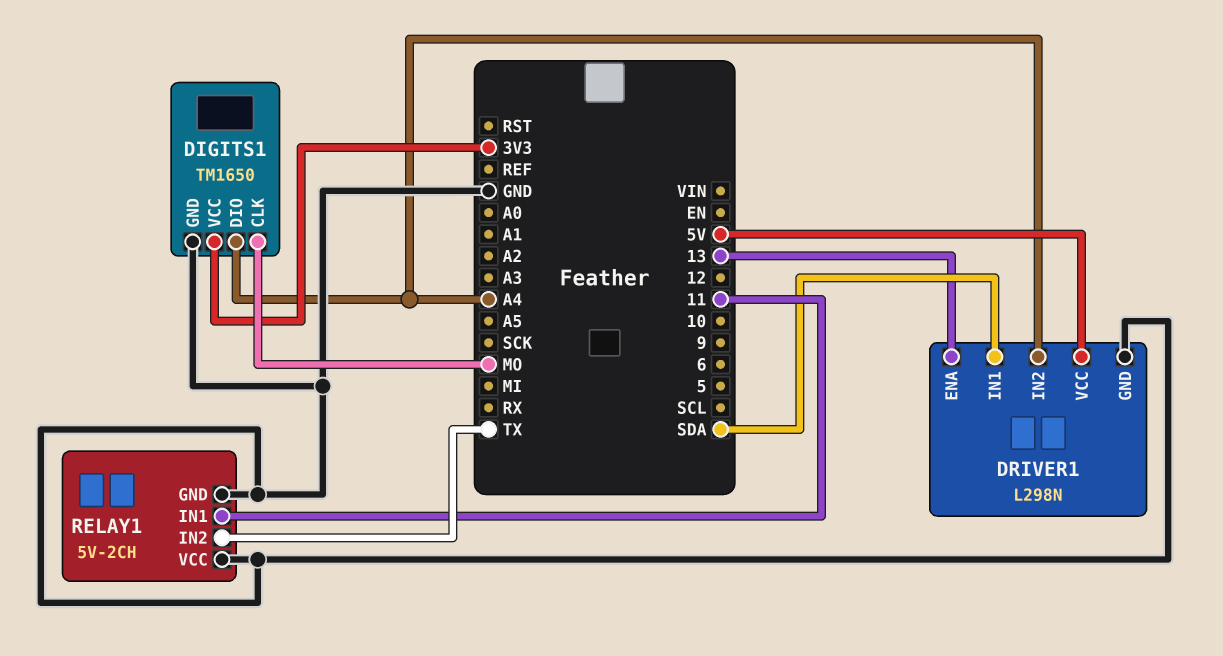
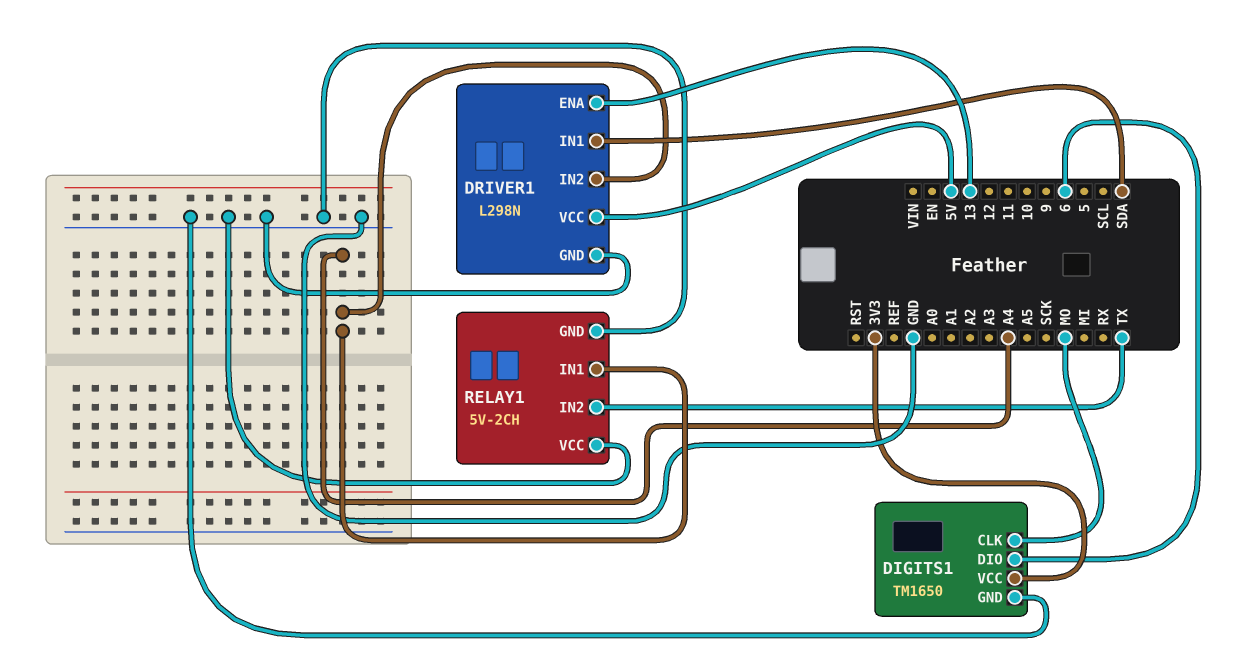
DIGITS1 pin DIO: A4 -> 6
RELAY1 pin IN1: 11 -> A4

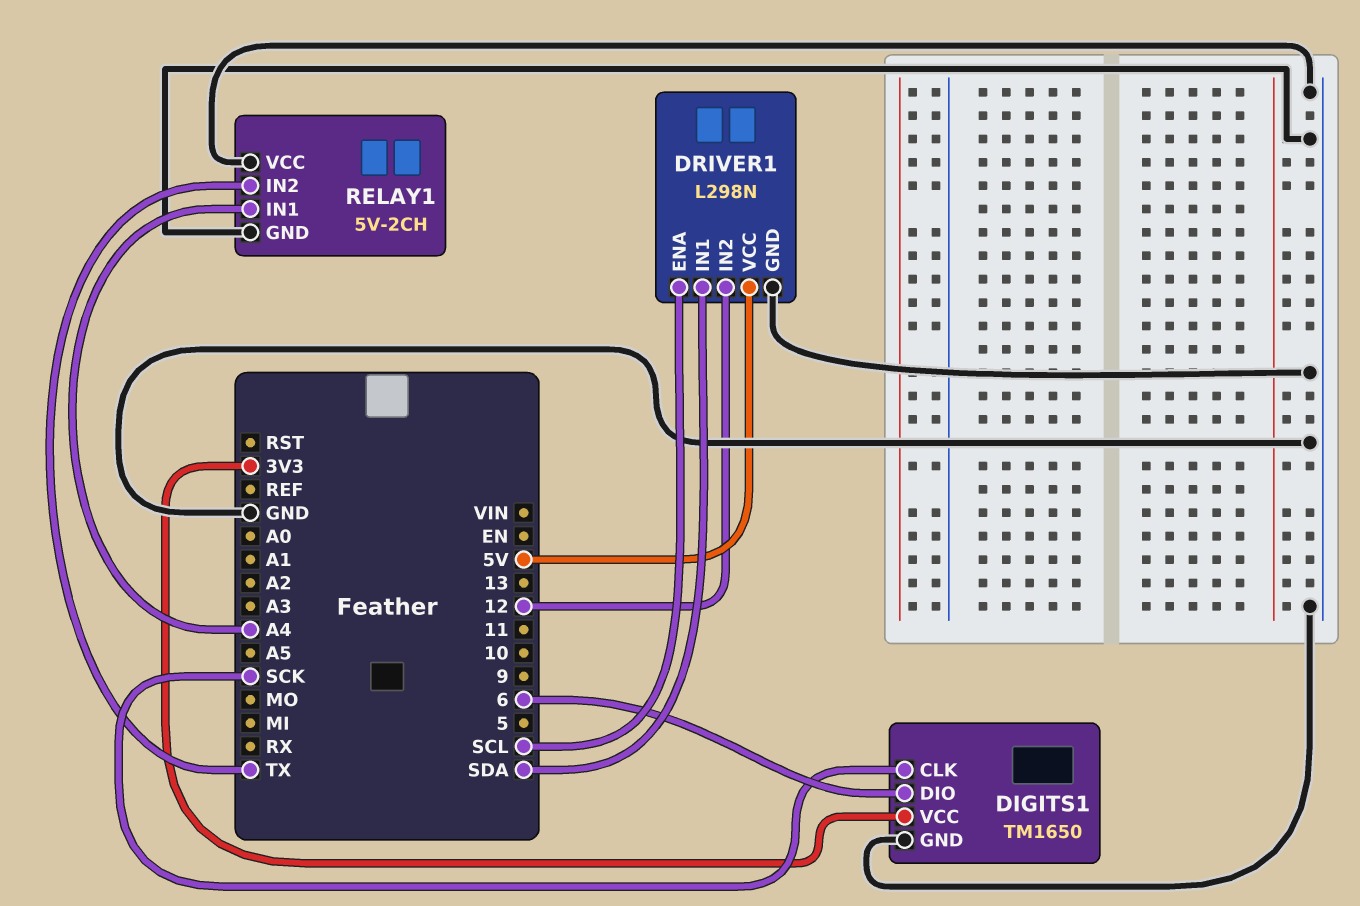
DIGITS1 pin CLK: MO -> SCK
DRIVER1 pin ENA: 13 -> SCL
DRIVER1 pin IN2: A4 -> 12

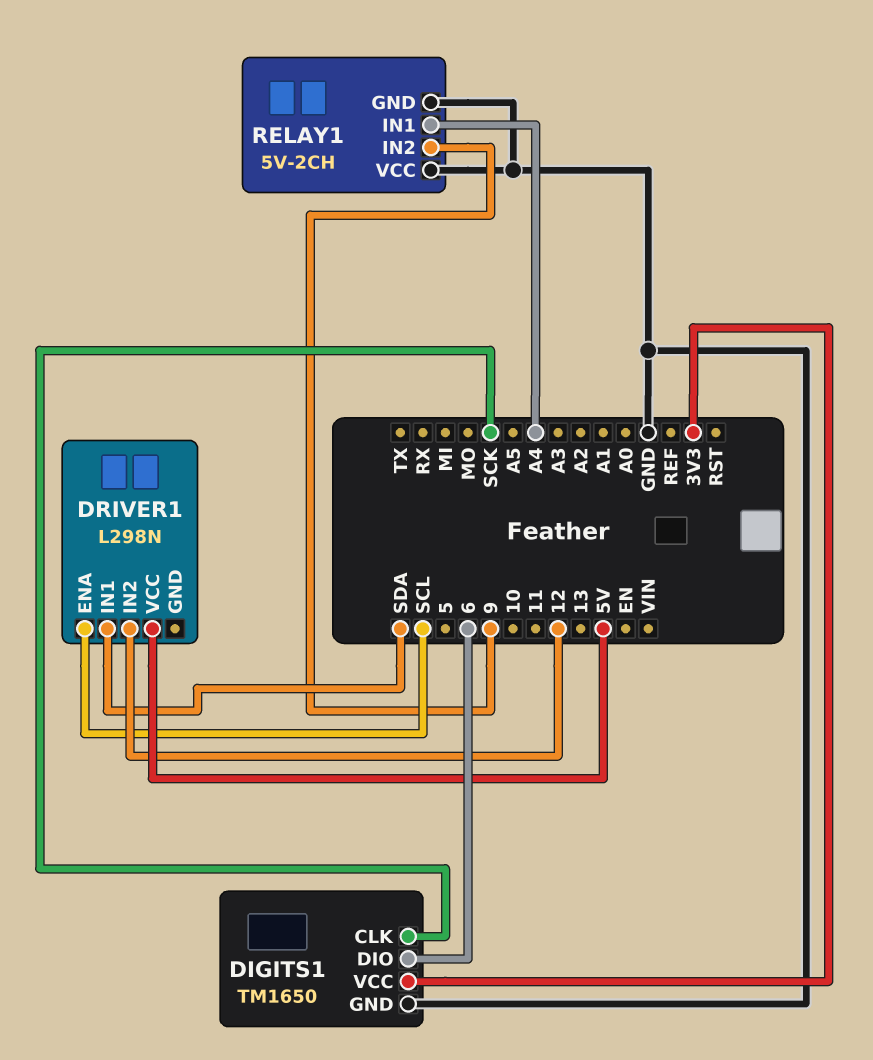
DRIVER1 pin GND: GND -> none
RELAY1 pin IN2: TX -> 9

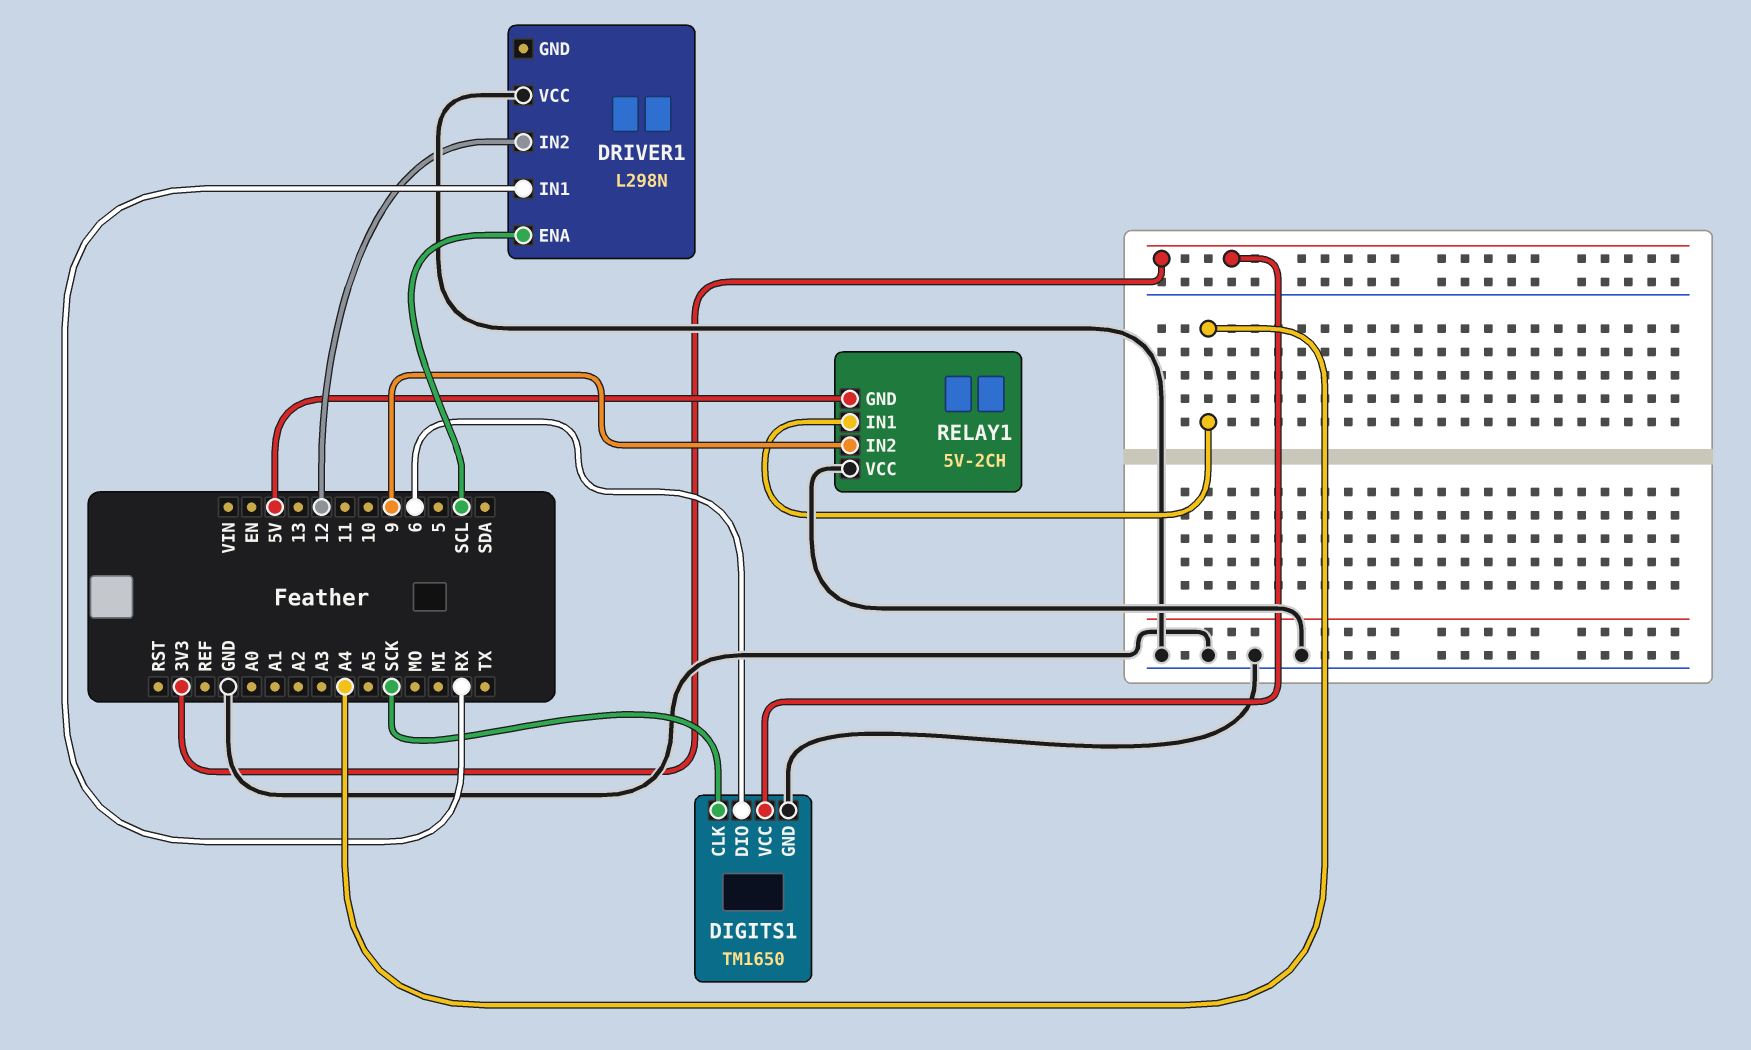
DRIVER1 pin IN1: SDA -> RX
DRIVER1 pin VCC: 5V -> GND
RELAY1 pin GND: GND -> 5V

